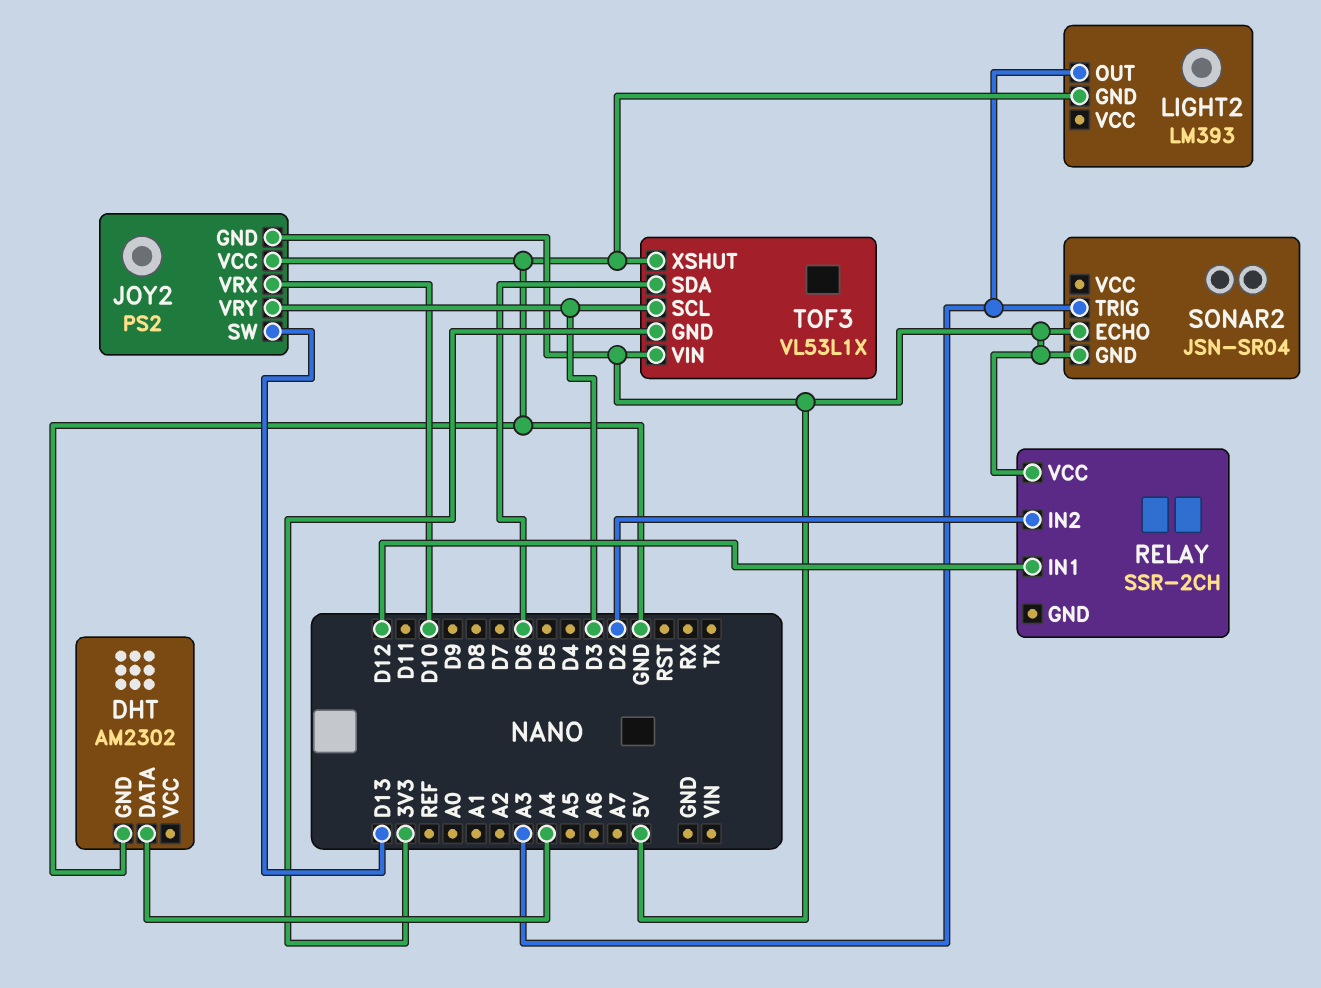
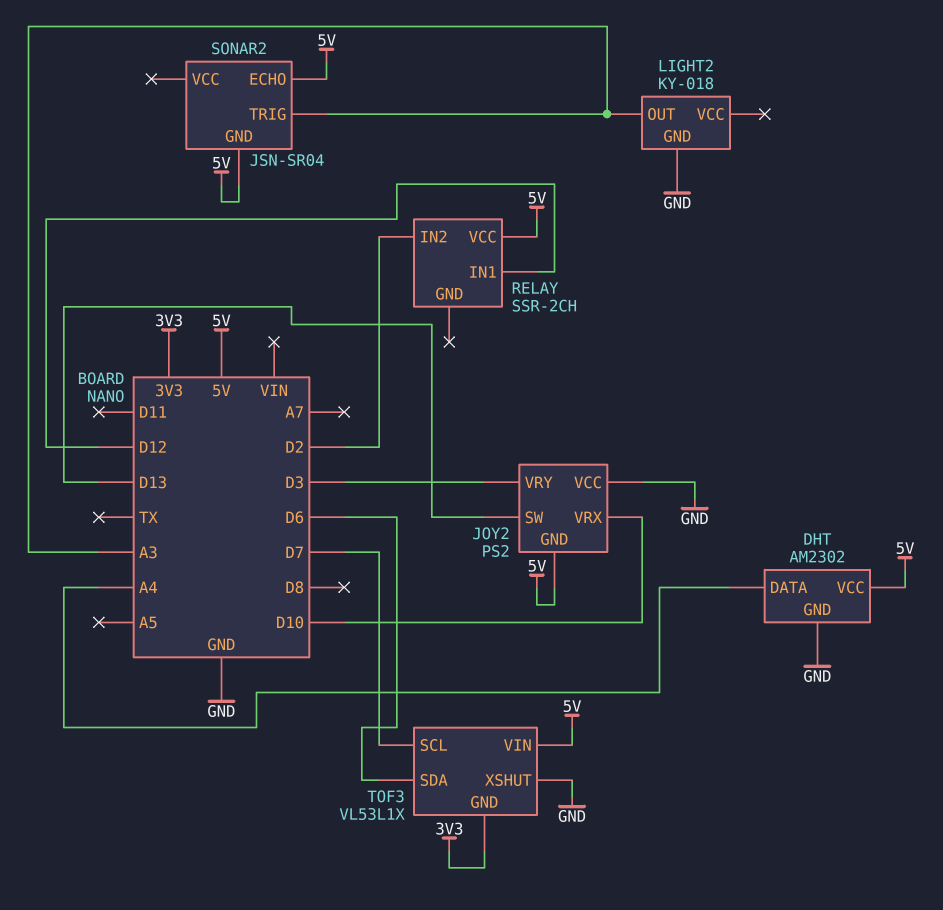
DHT pin VCC: none -> 5V
LIGHT2: LM393 -> KY-018
TOF3 pin SCL: D3 -> D7

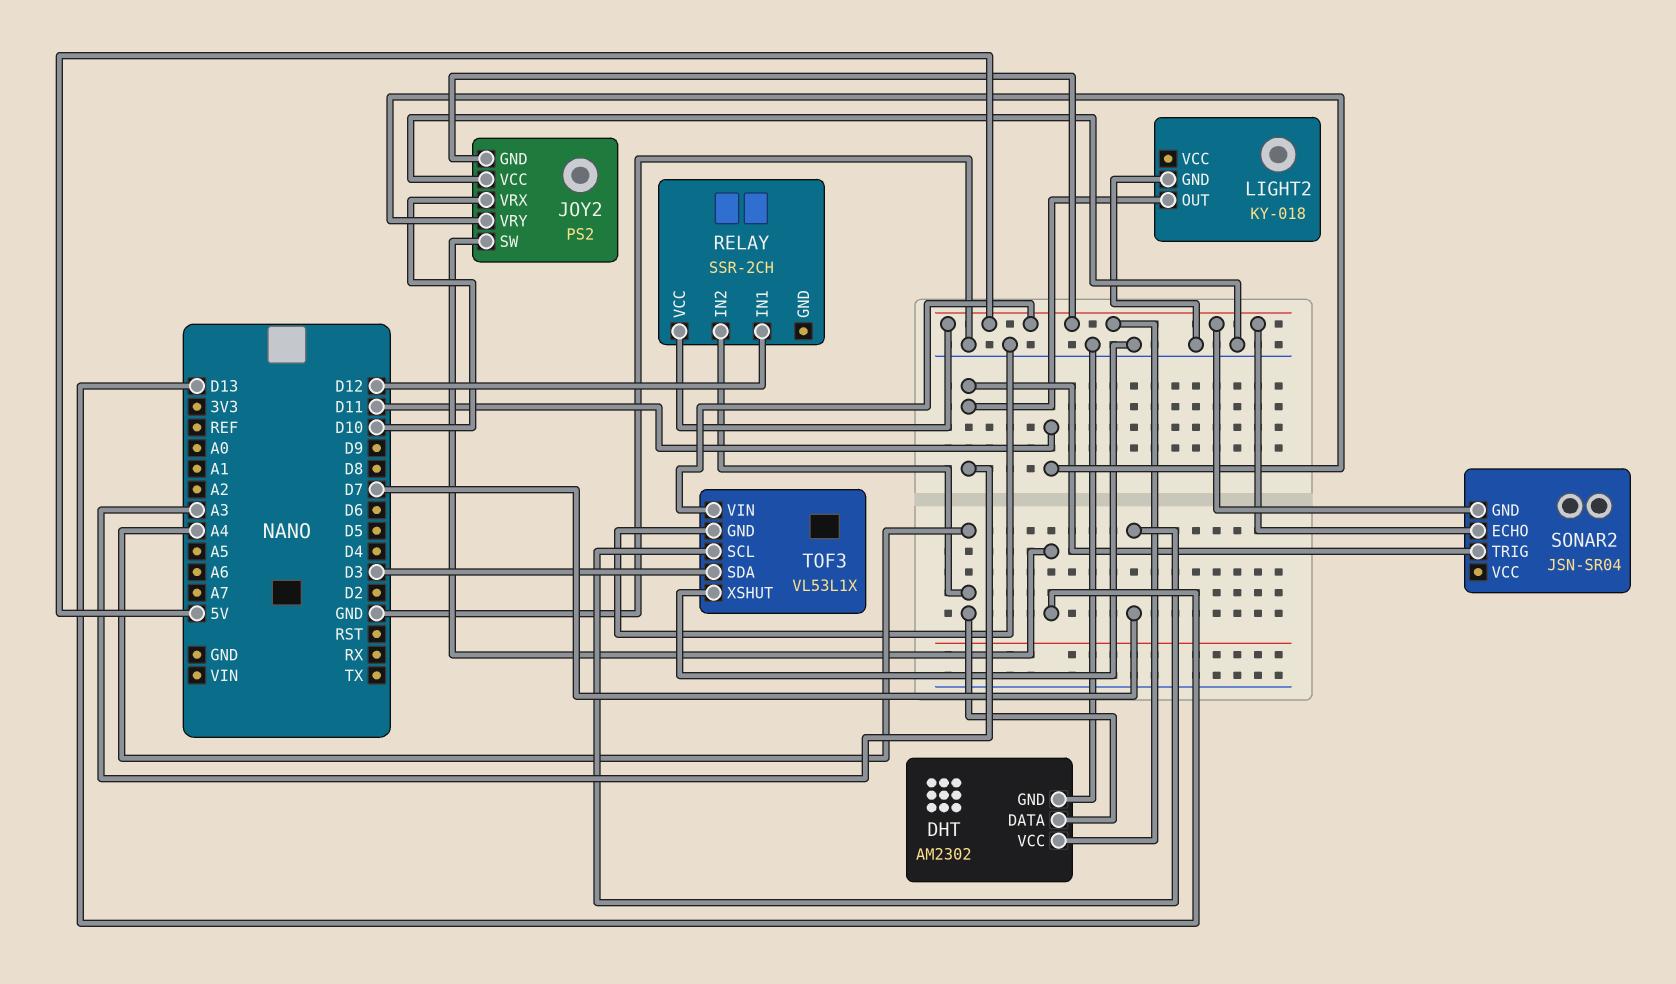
JOY2 pin VRY: D3 -> D11
RELAY pin IN2: D2 -> A4
TOF3 pin GND: 3V3 -> GND
TOF3 pin SDA: D6 -> D3

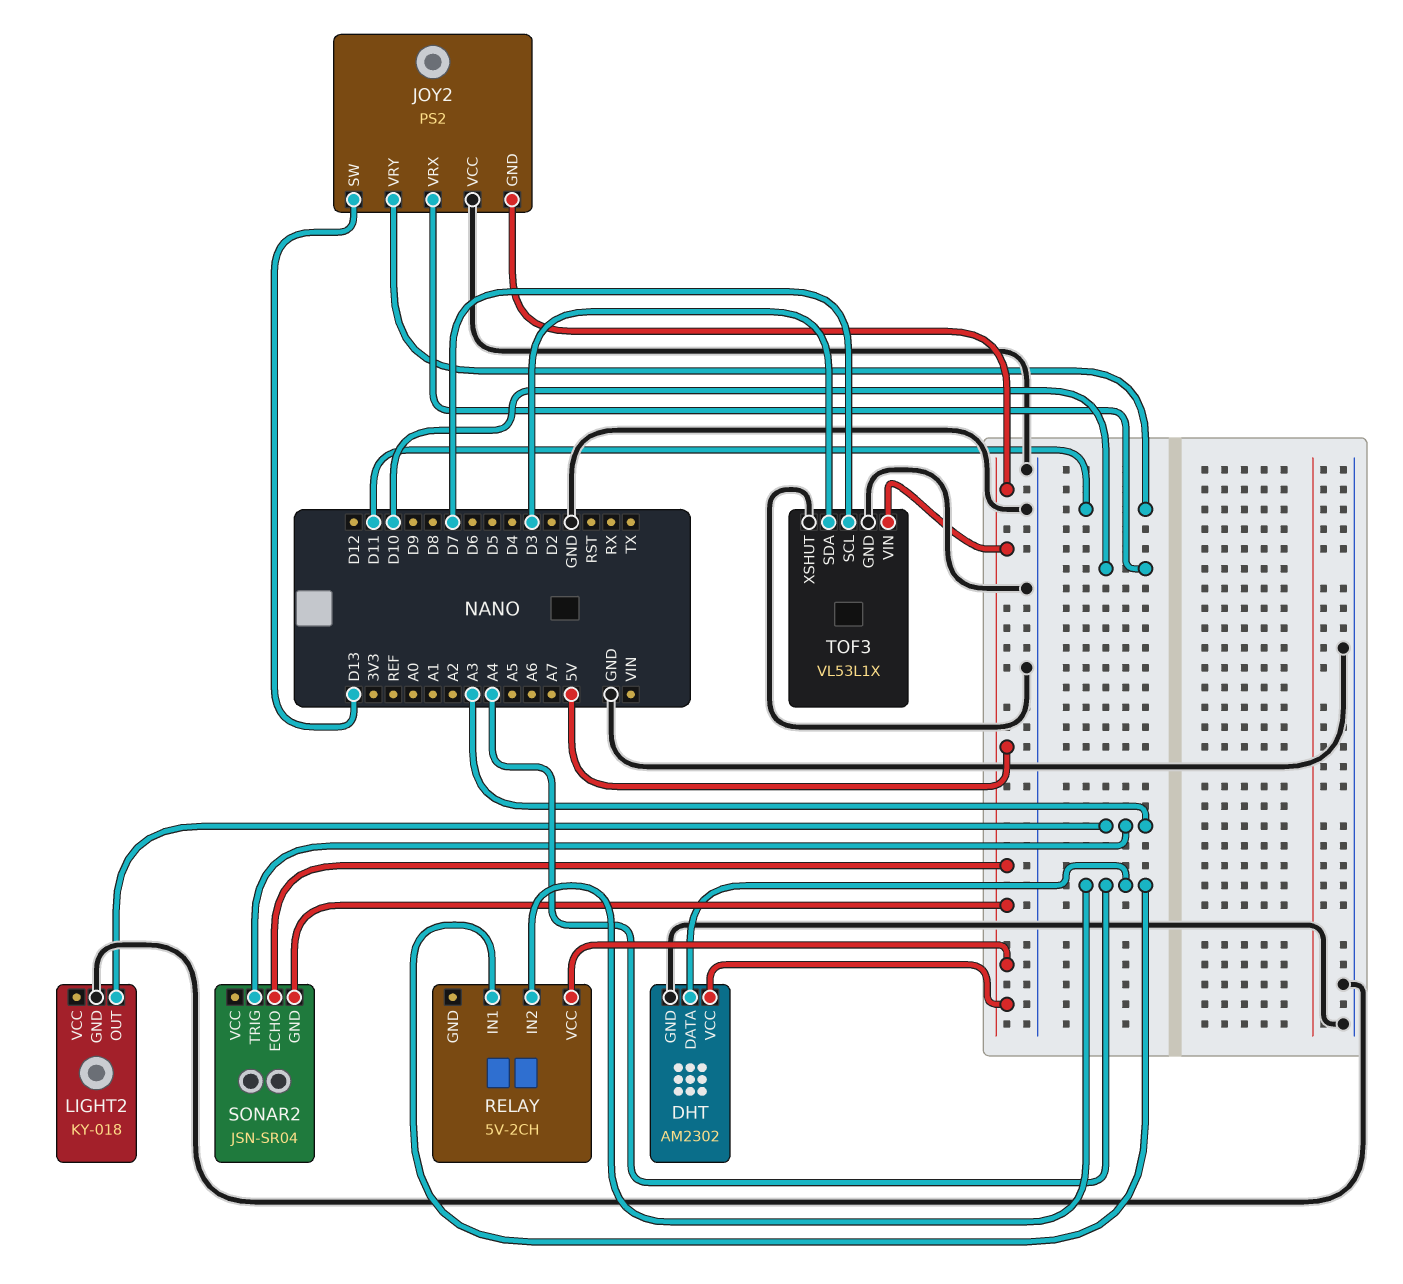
RELAY: SSR-2CH -> 5V-2CH
RELAY pin IN1: D12 -> A4

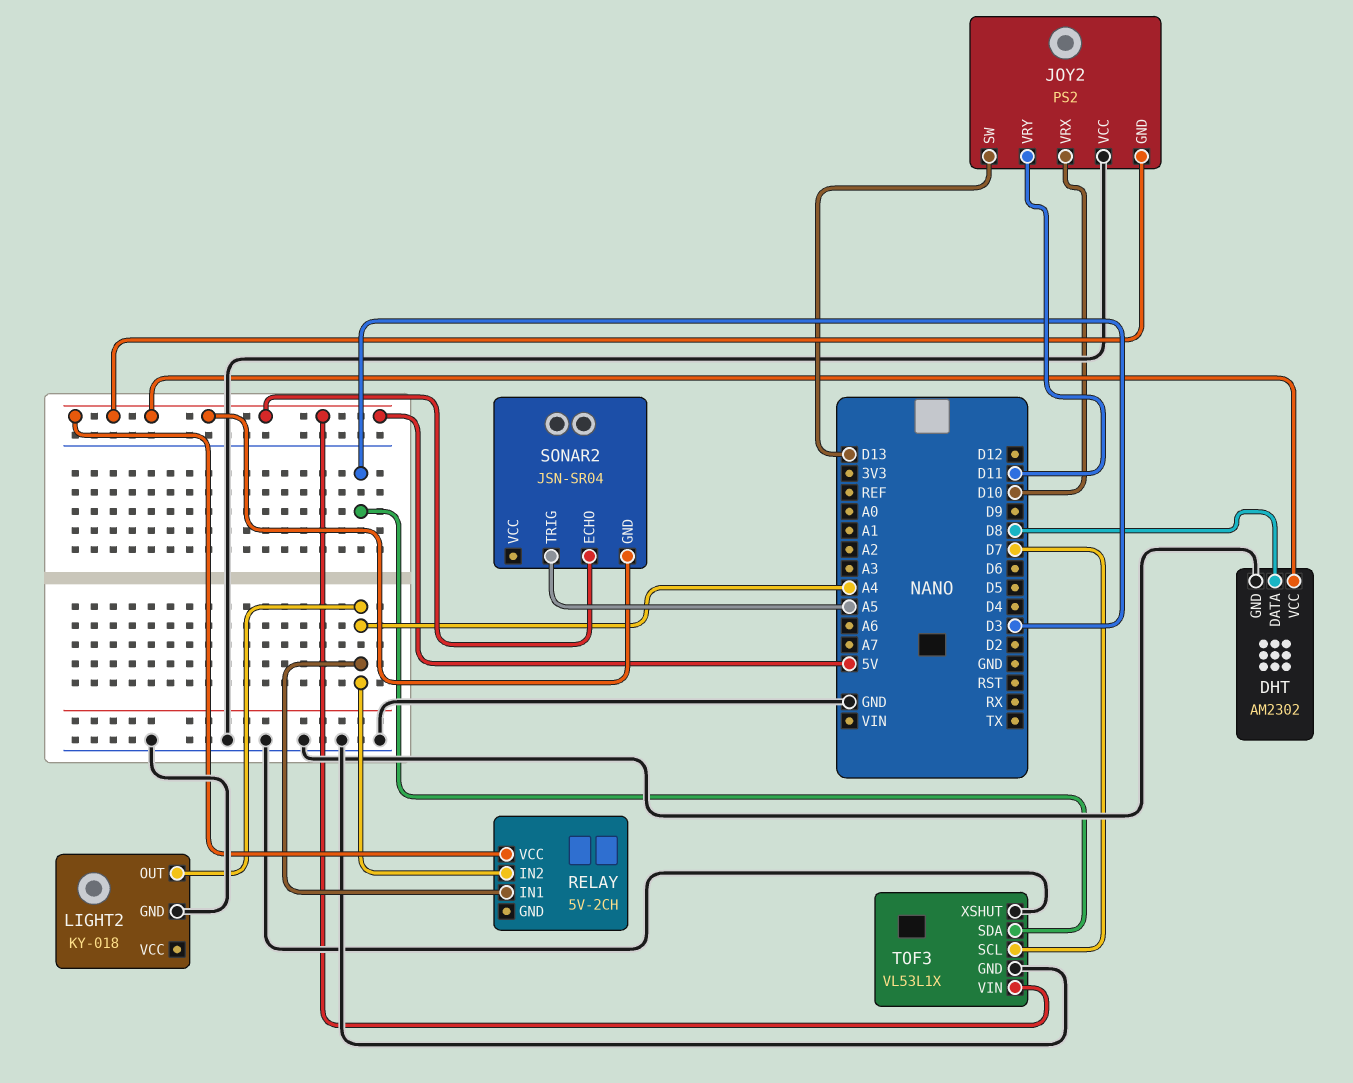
DHT pin DATA: A4 -> D8
LIGHT2 pin OUT: A3 -> A4
SONAR2 pin TRIG: A3 -> A5

